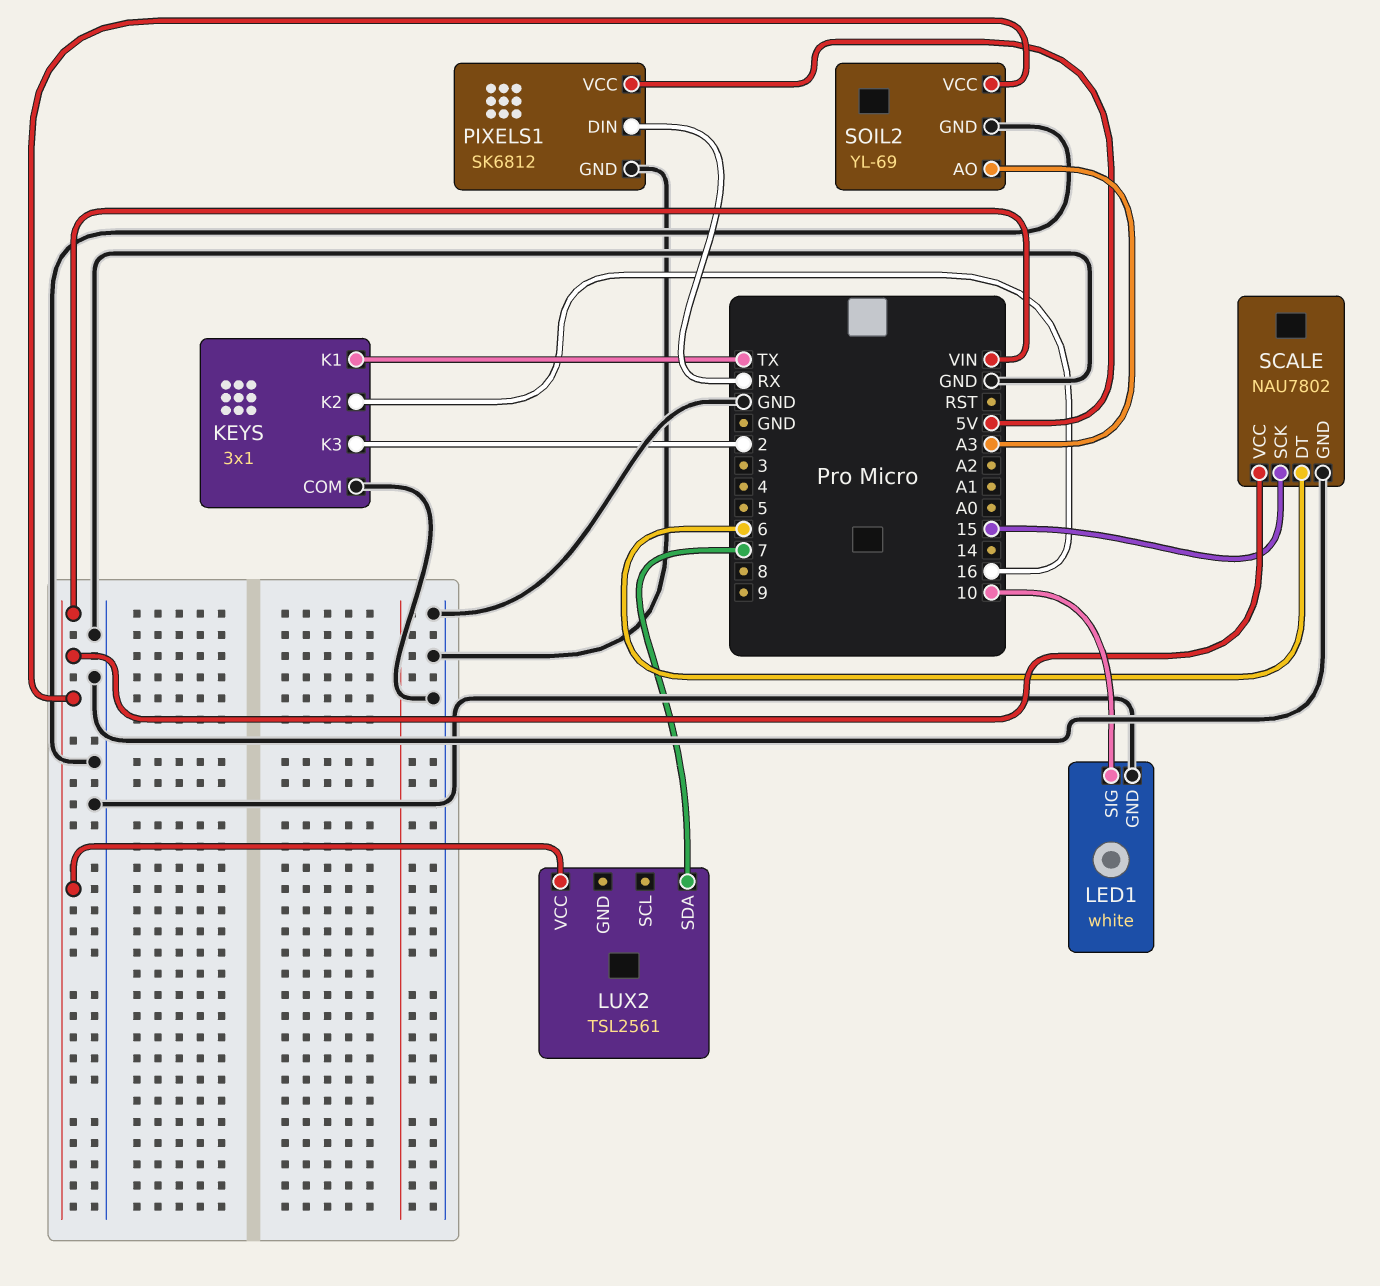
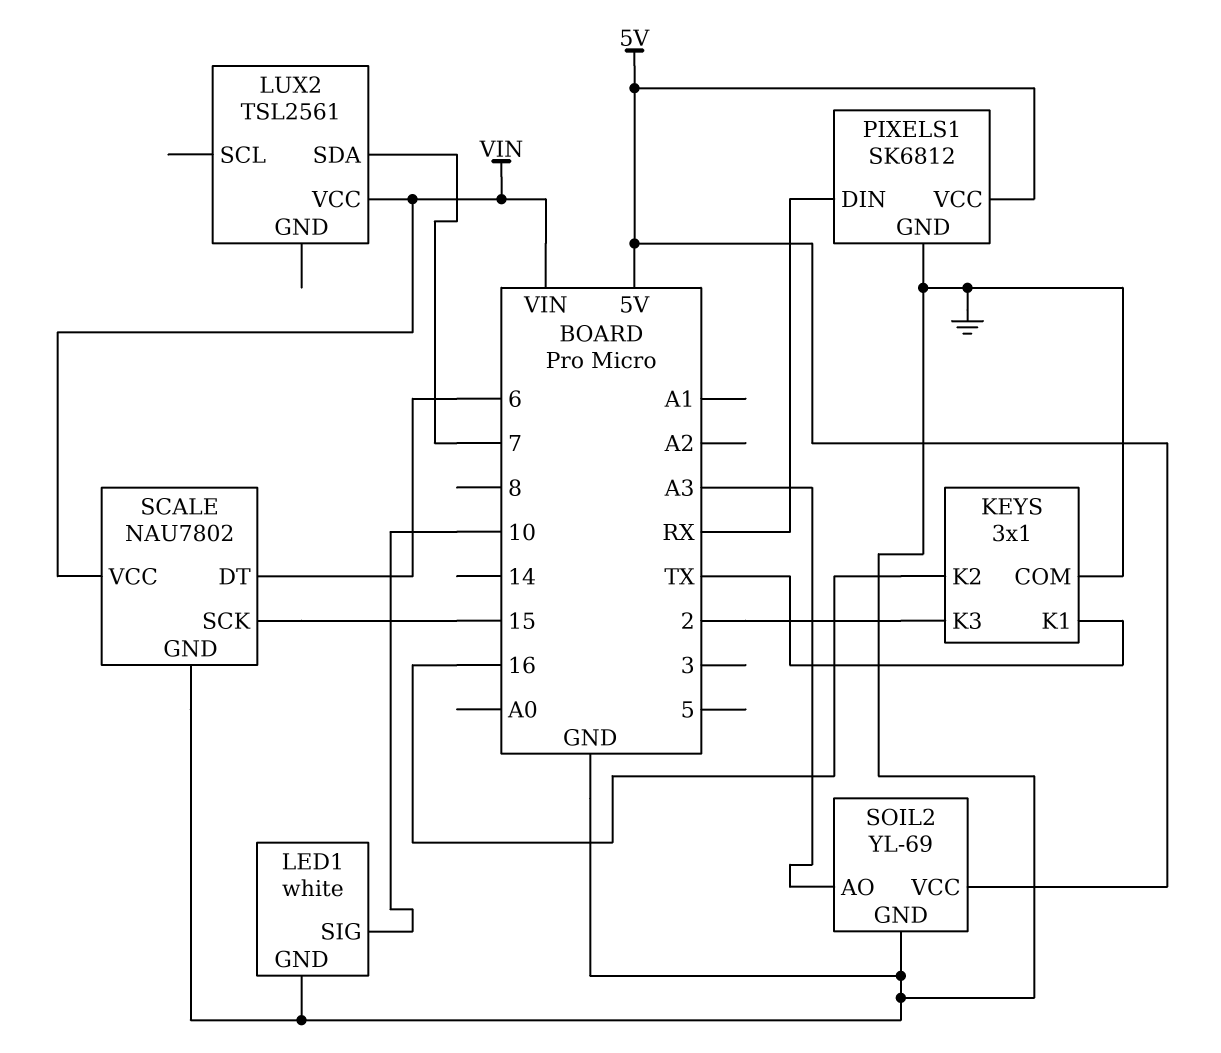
SOIL2 pin VCC: VIN -> 5V

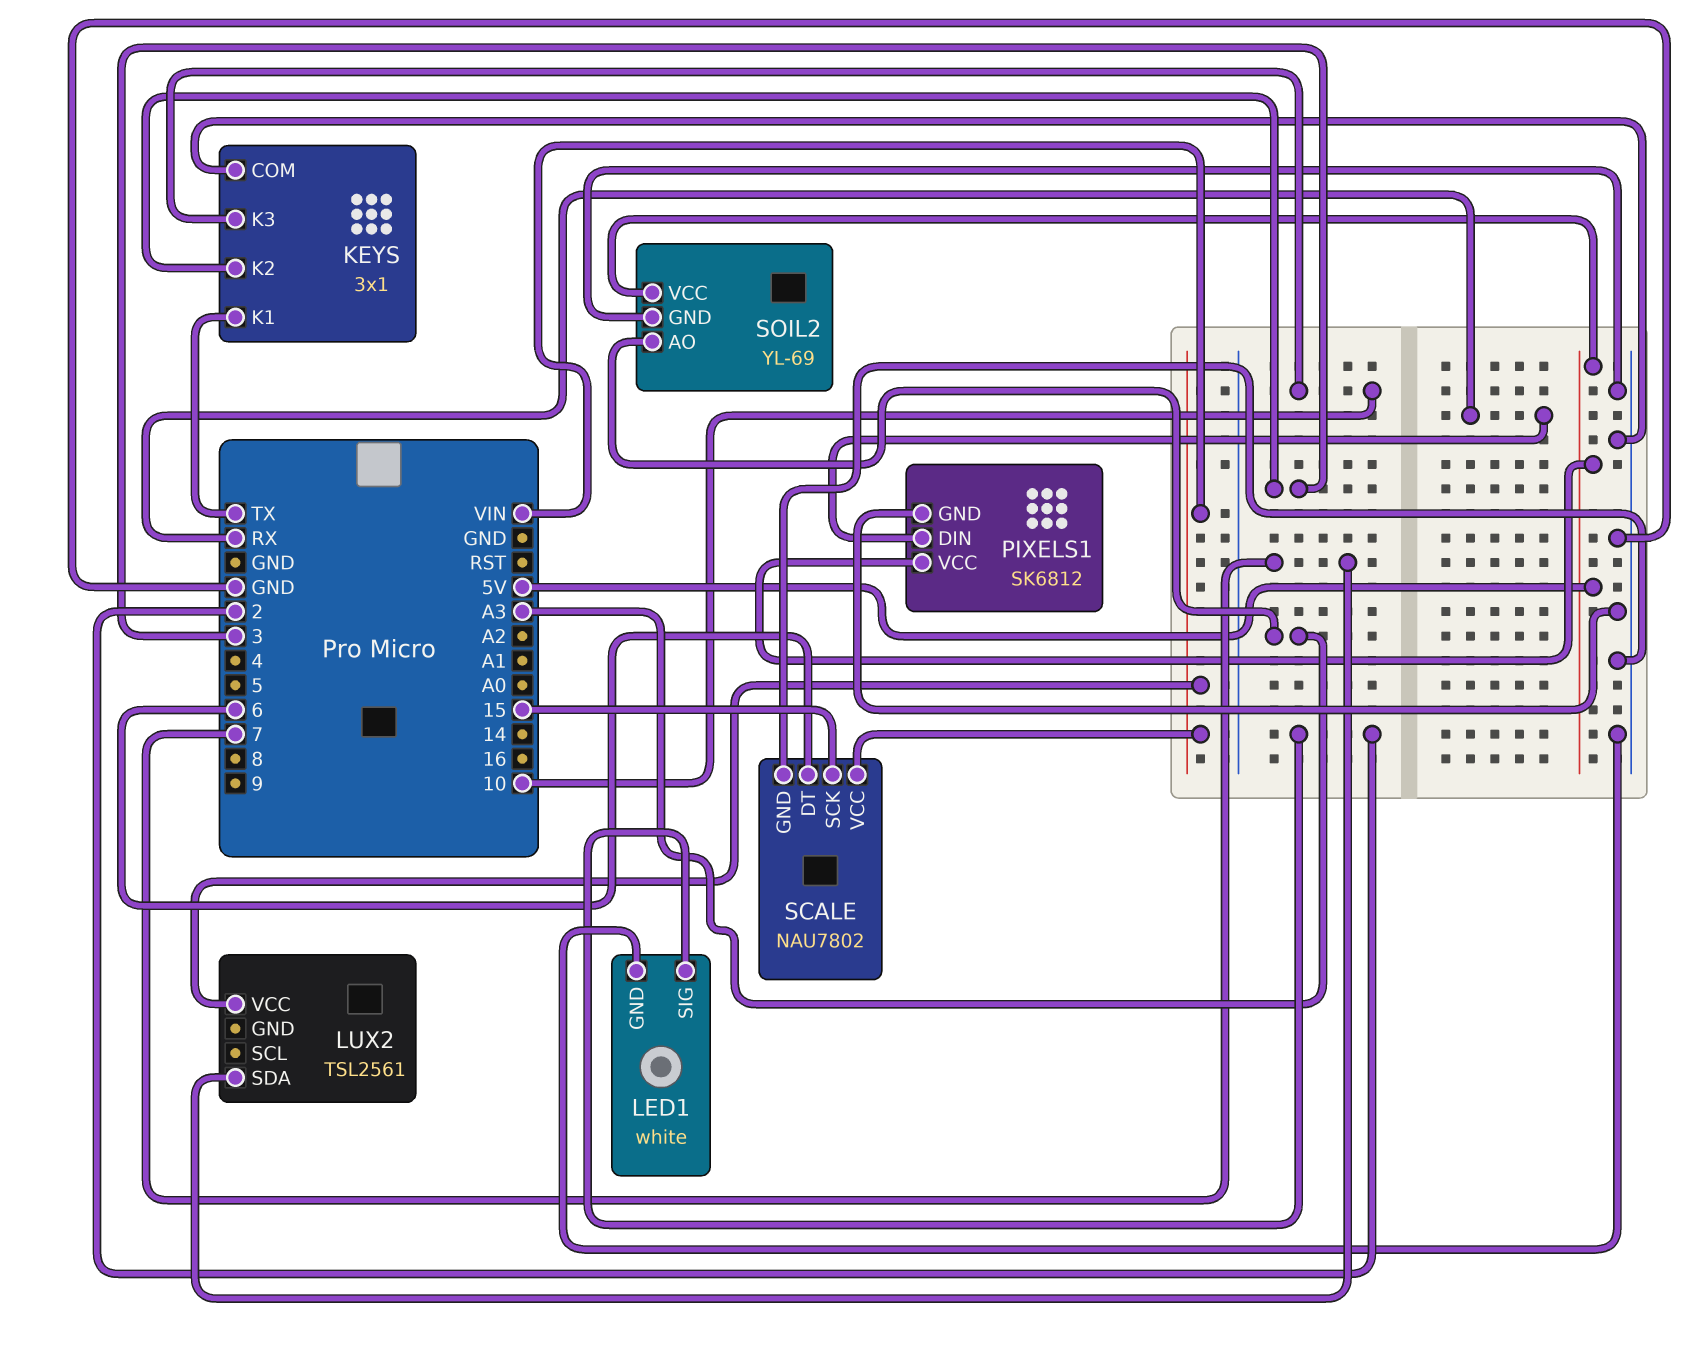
KEYS pin K2: 16 -> 3
KEYS pin K3: 2 -> 10
LED1 pin SIG: 10 -> 2

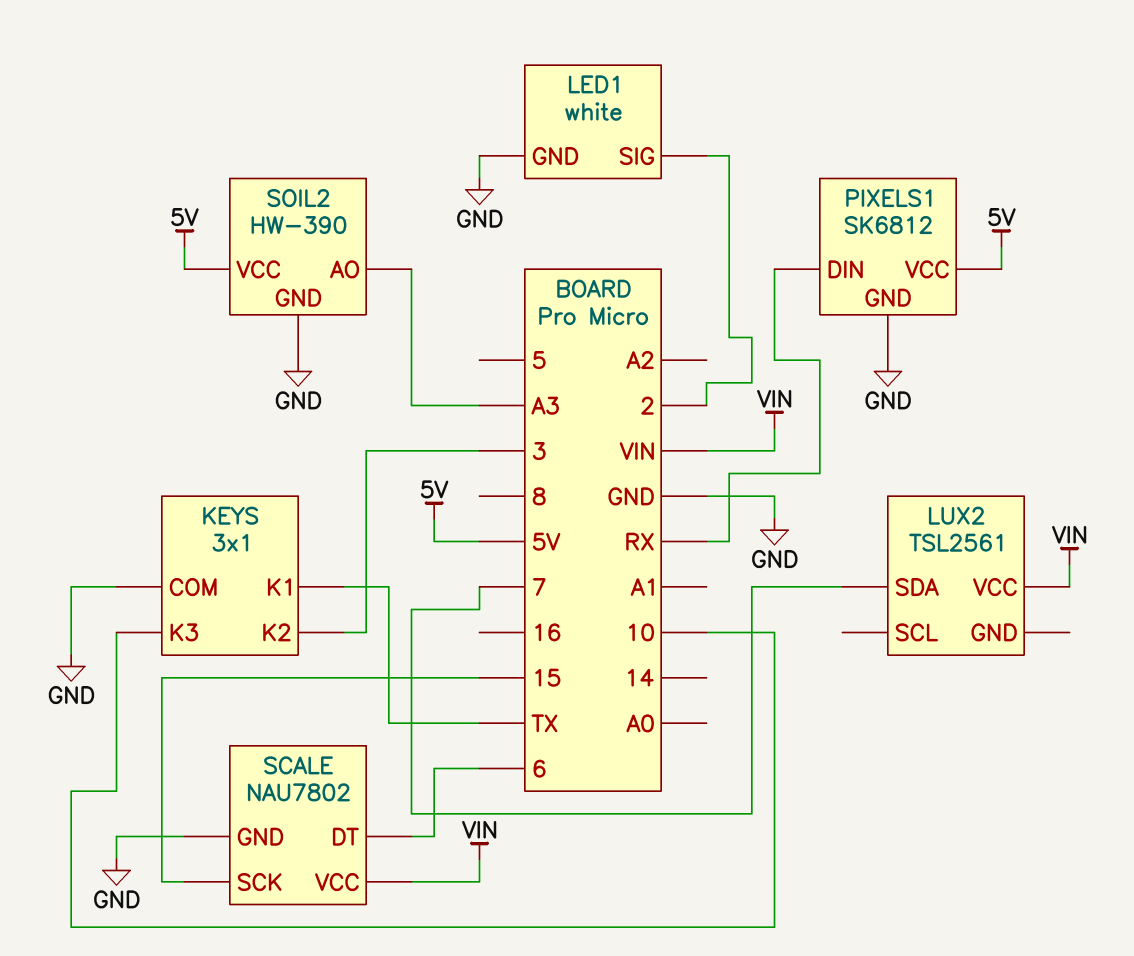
SOIL2: YL-69 -> HW-390

